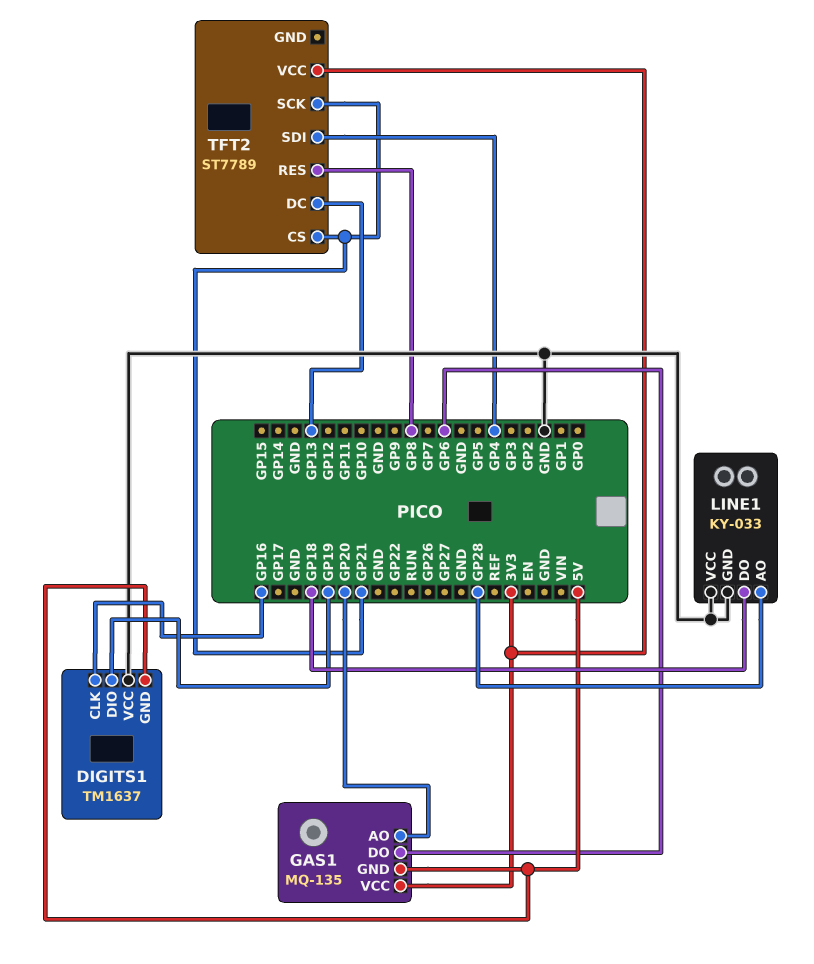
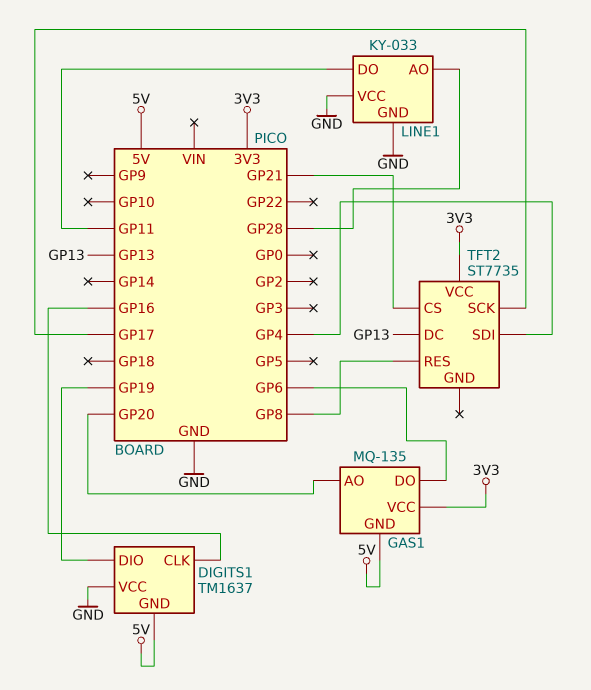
LINE1 pin DO: GP18 -> GP11
TFT2: ST7789 -> ST7735
TFT2 pin SCK: GP21 -> GP17

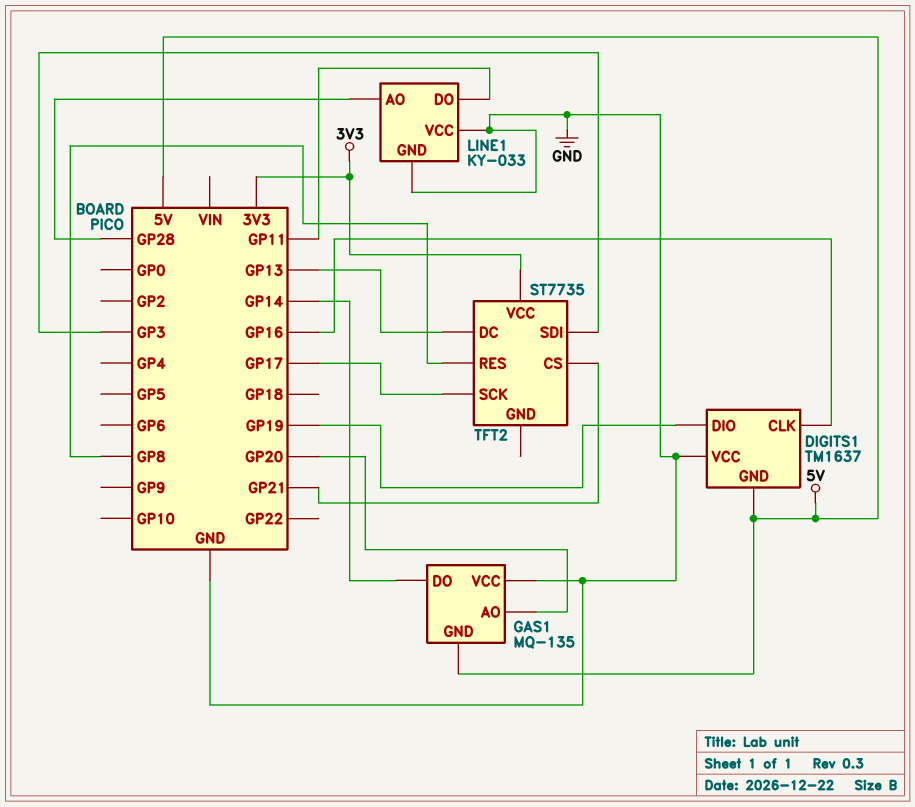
GAS1 pin DO: GP6 -> GP14
GAS1 pin VCC: 3V3 -> GND
TFT2 pin SDI: GP4 -> GP3

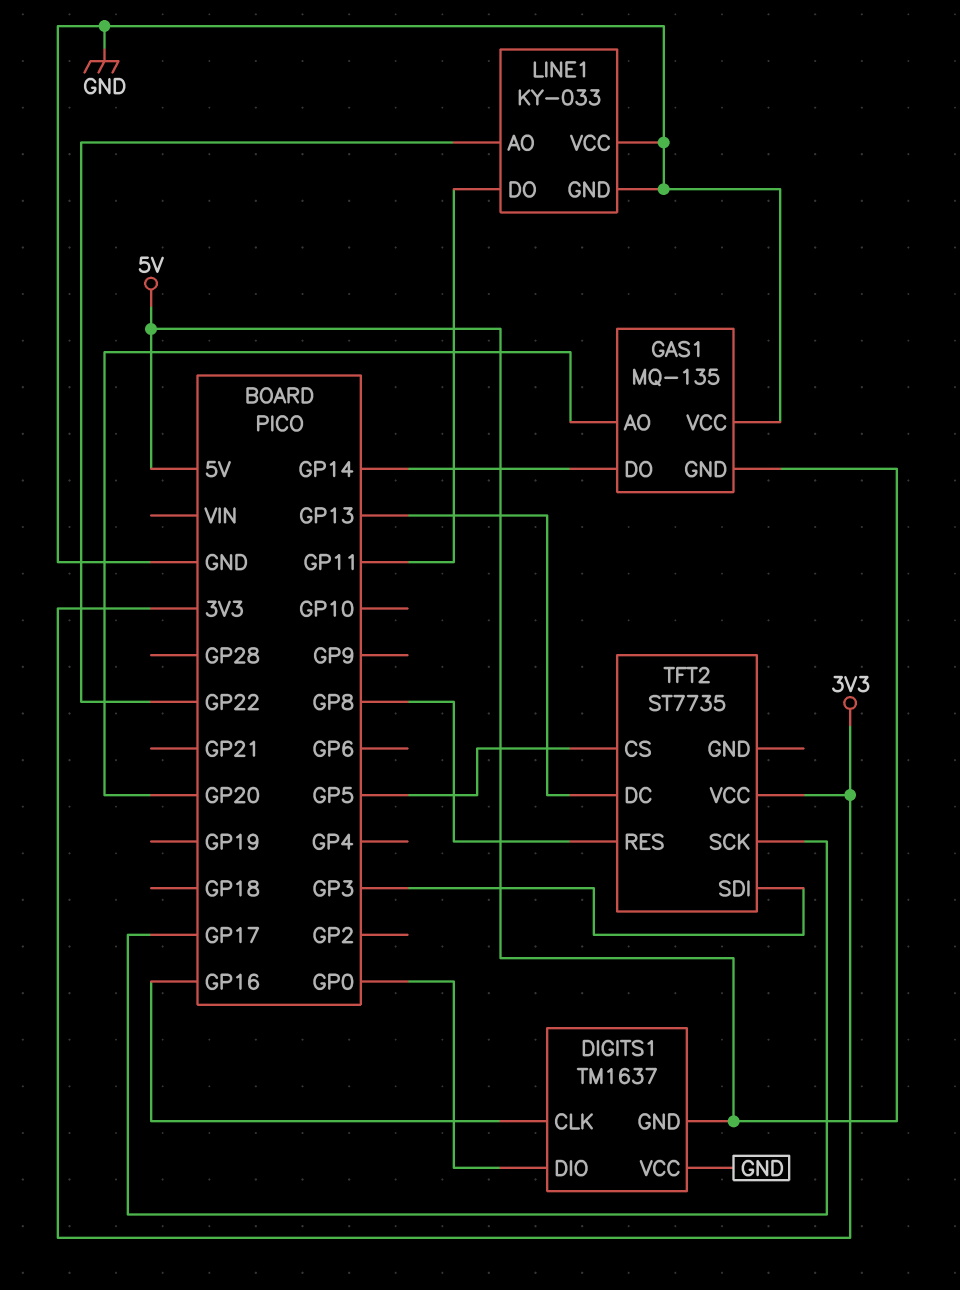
DIGITS1 pin DIO: GP19 -> GP0
LINE1 pin AO: GP28 -> GP22
TFT2 pin CS: GP21 -> GP5

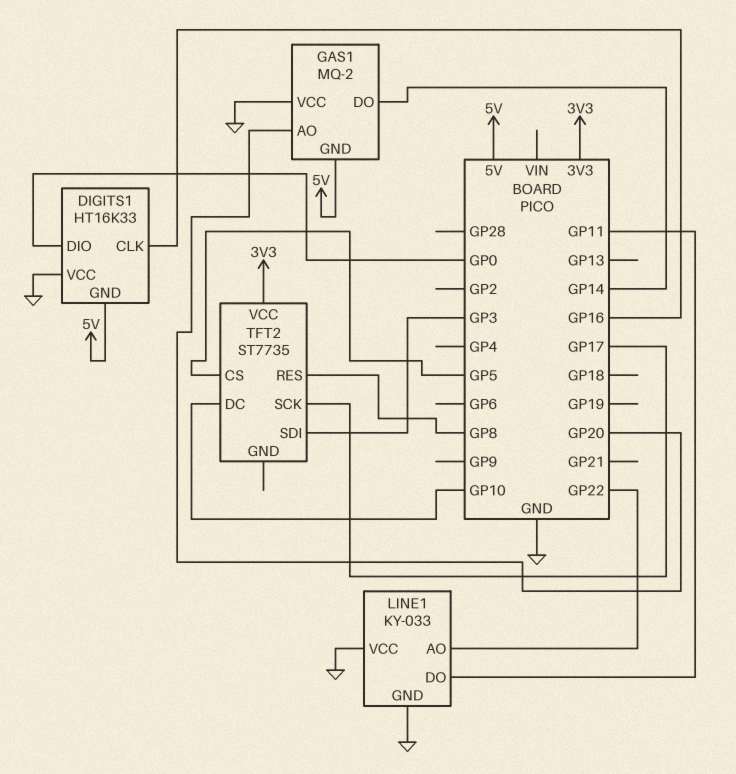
DIGITS1: TM1637 -> HT16K33
GAS1: MQ-135 -> MQ-2
TFT2 pin DC: GP13 -> GP10

